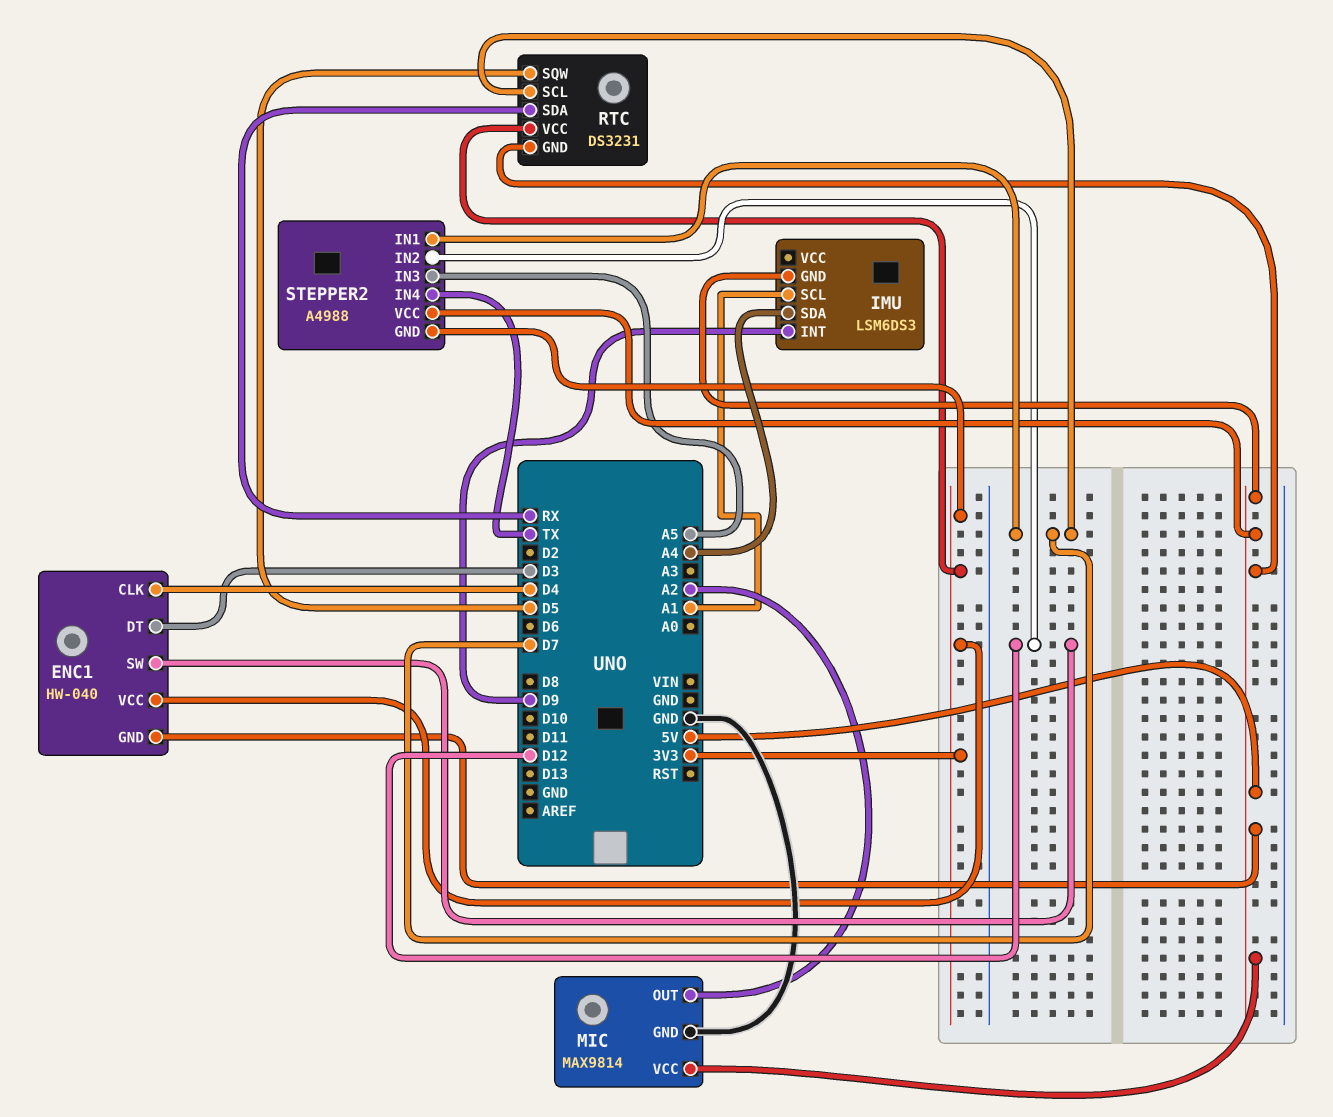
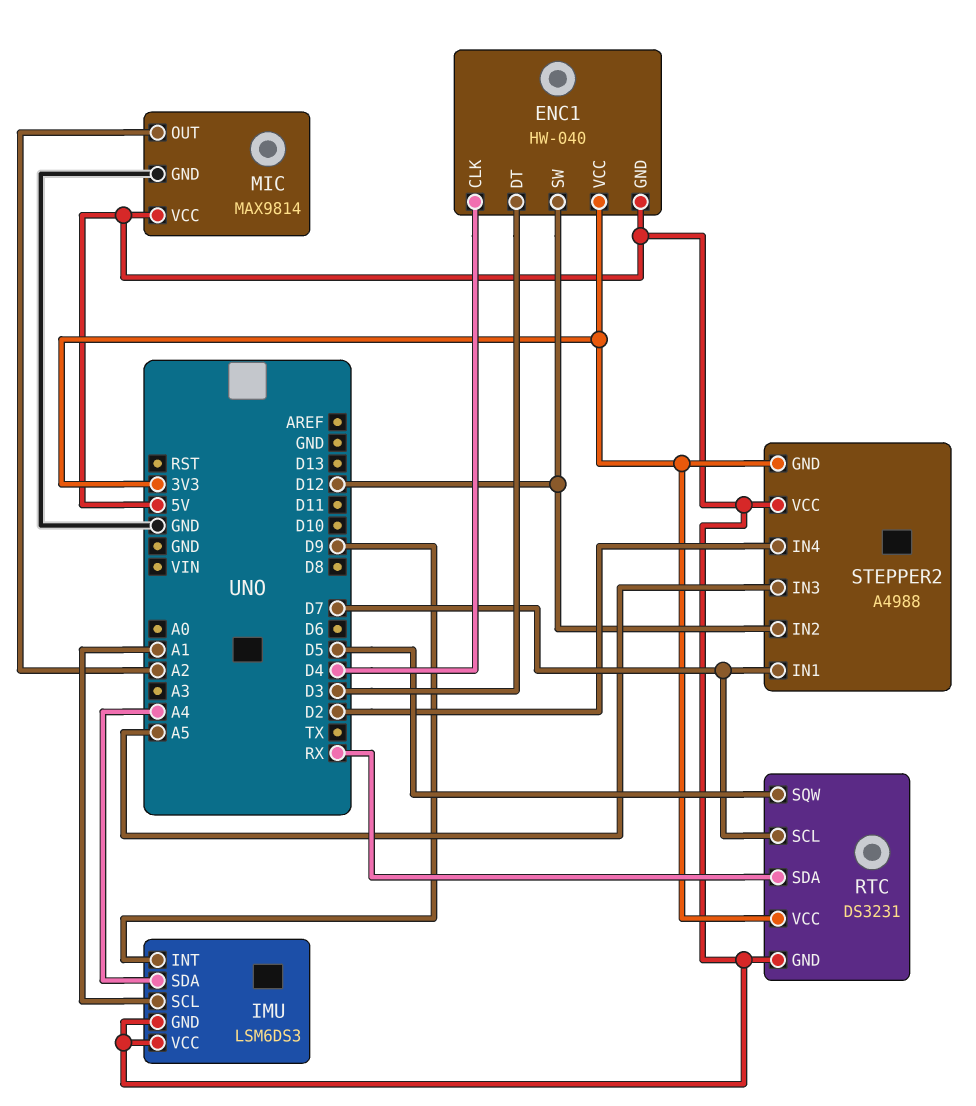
IMU pin VCC: none -> 5V
STEPPER2 pin IN4: TX -> D2

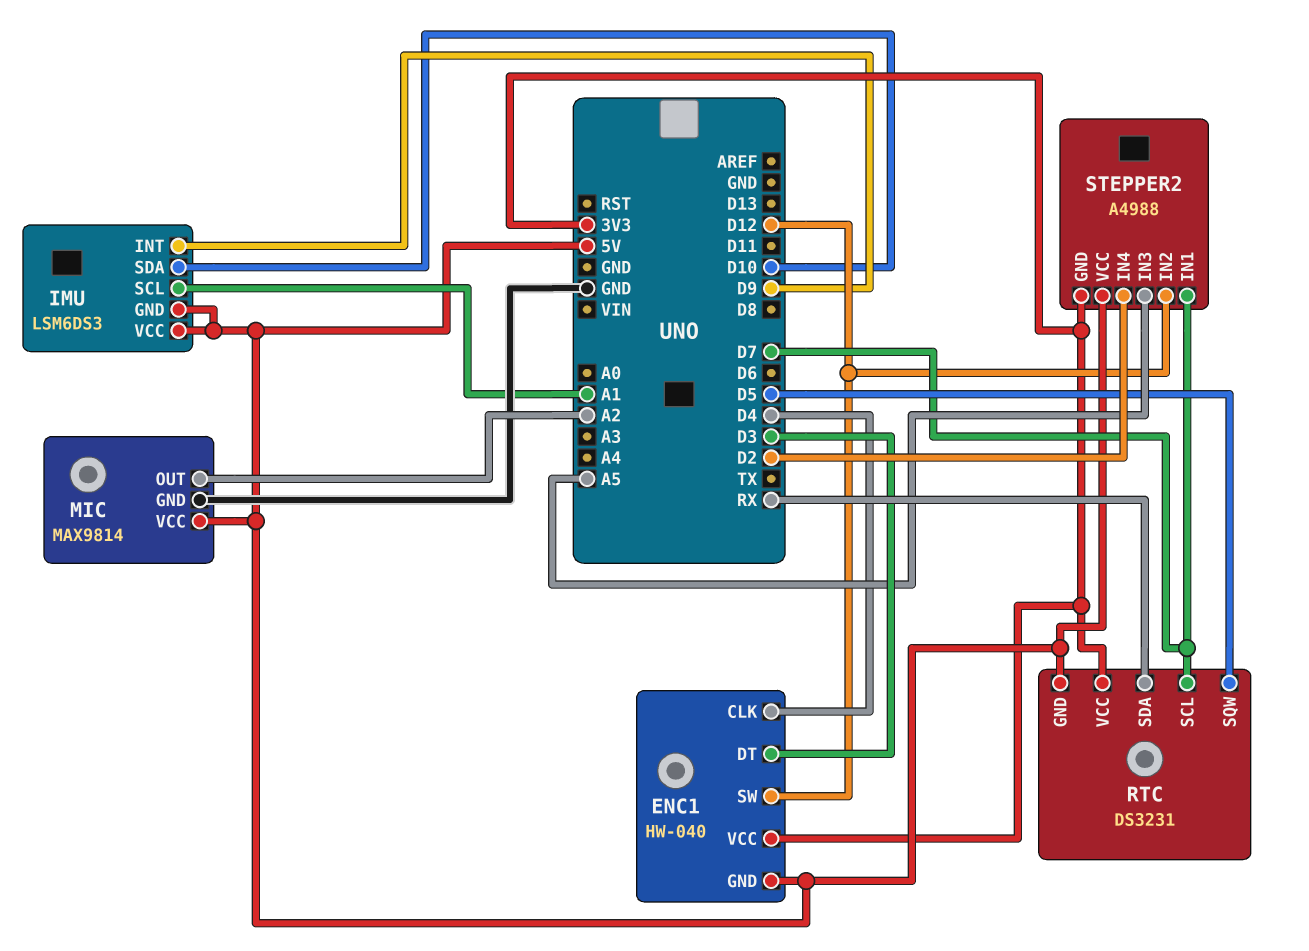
IMU pin SDA: A4 -> D10

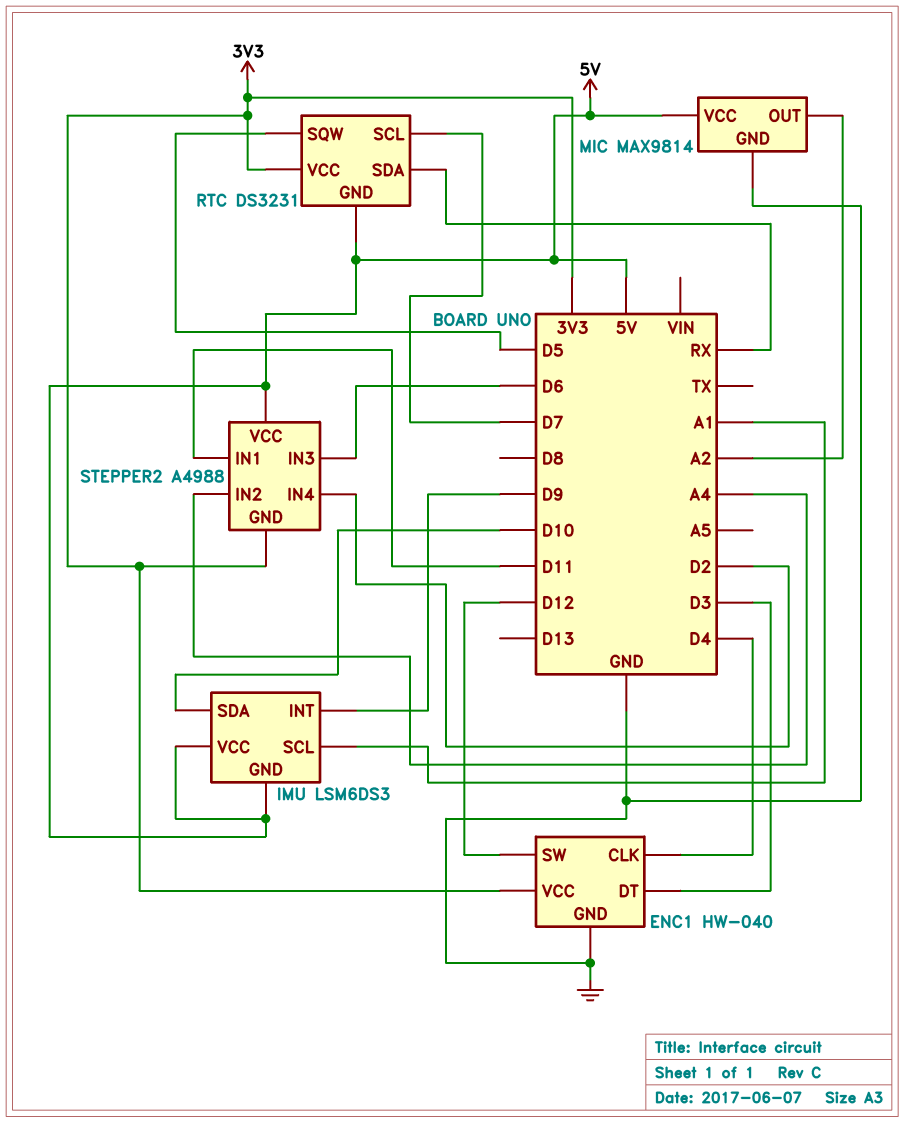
ENC1 pin GND: 5V -> GND
STEPPER2 pin IN1: D7 -> D11
STEPPER2 pin IN2: D12 -> A4
STEPPER2 pin IN3: A5 -> D6

